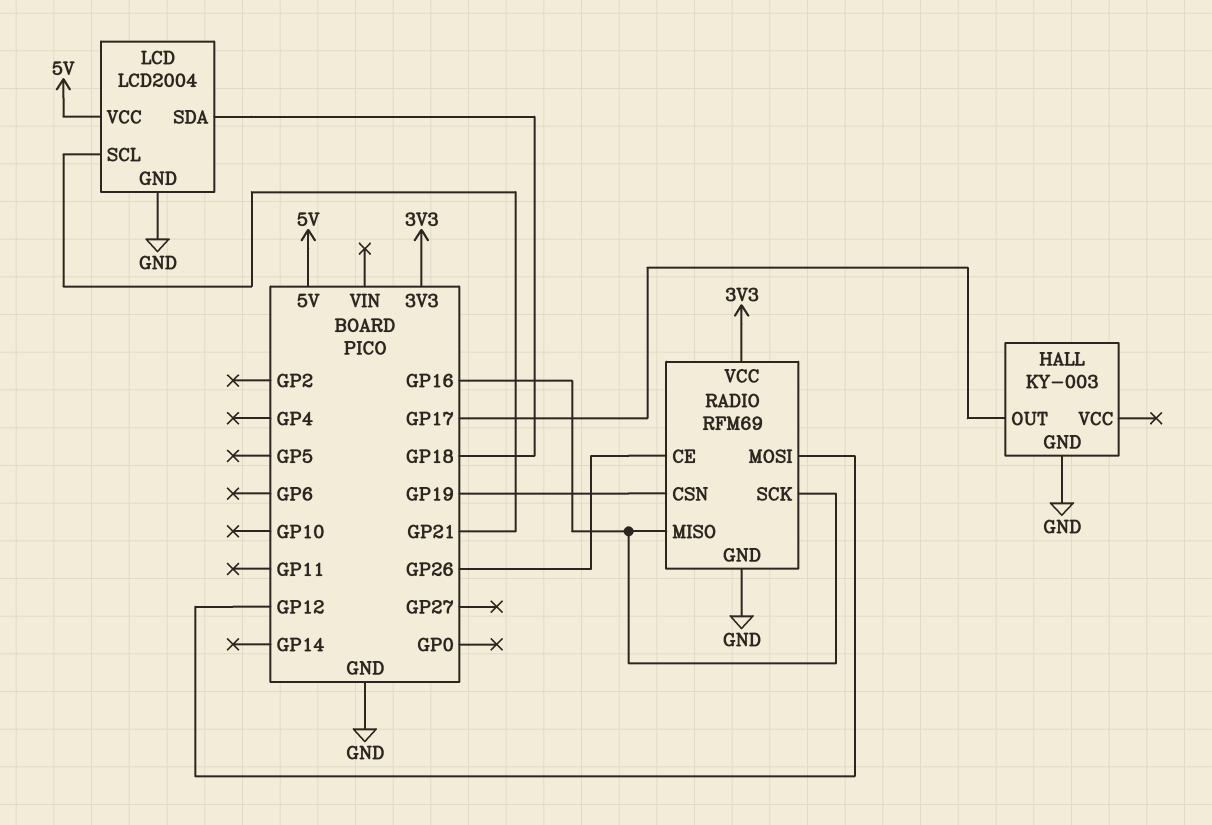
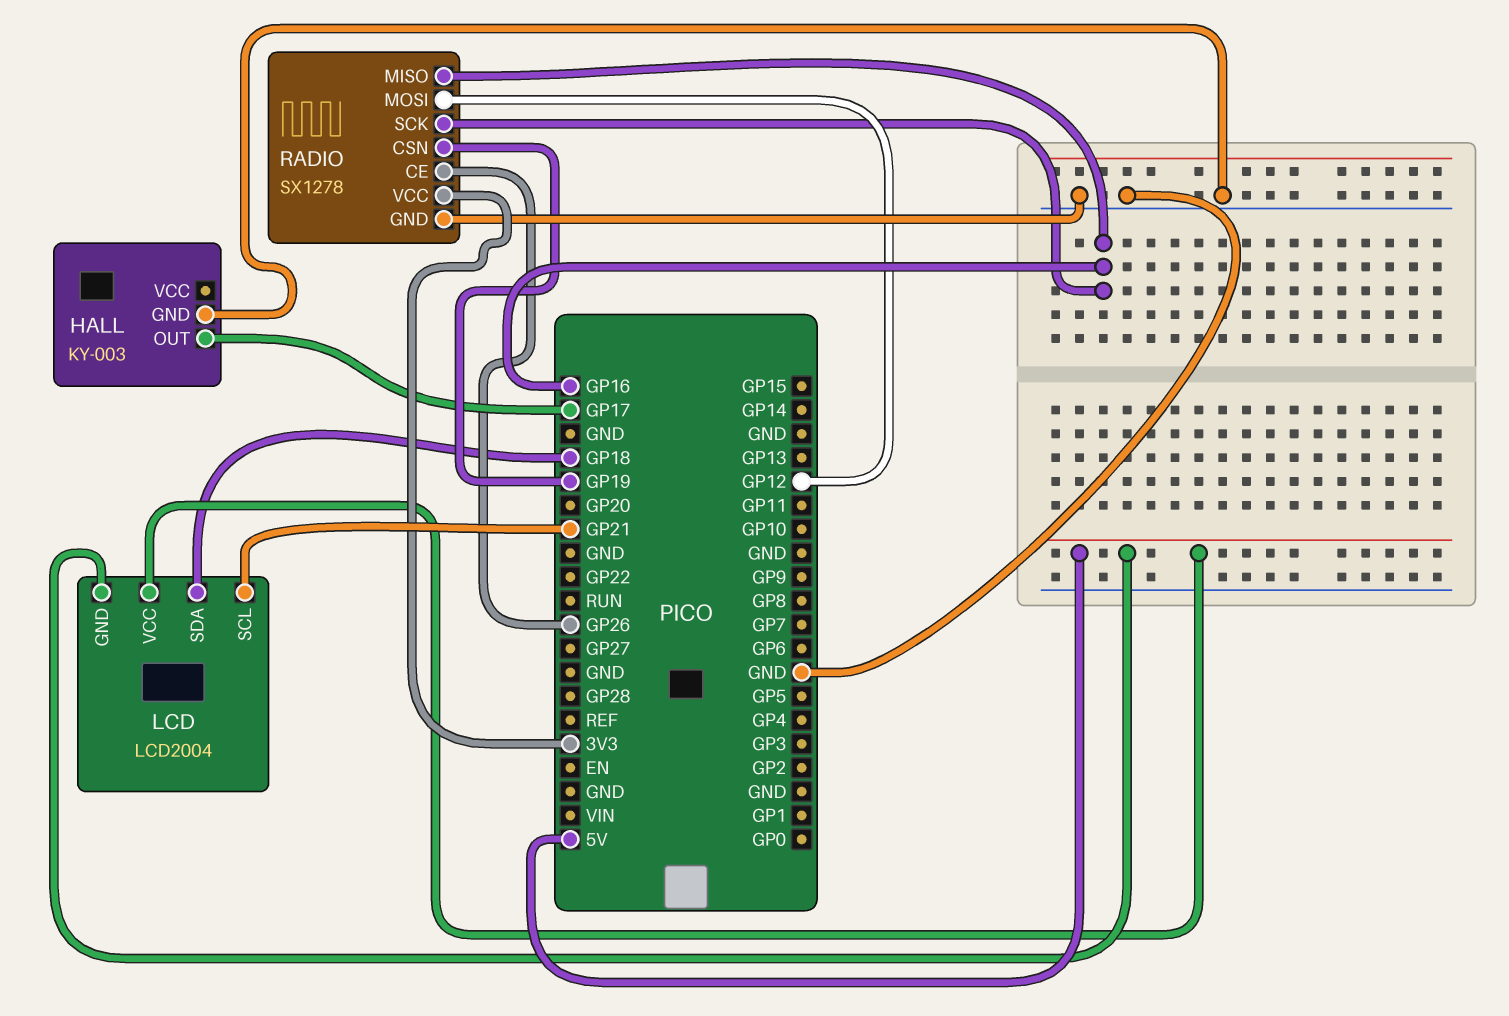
LCD pin GND: GND -> 5V
RADIO: RFM69 -> SX1278

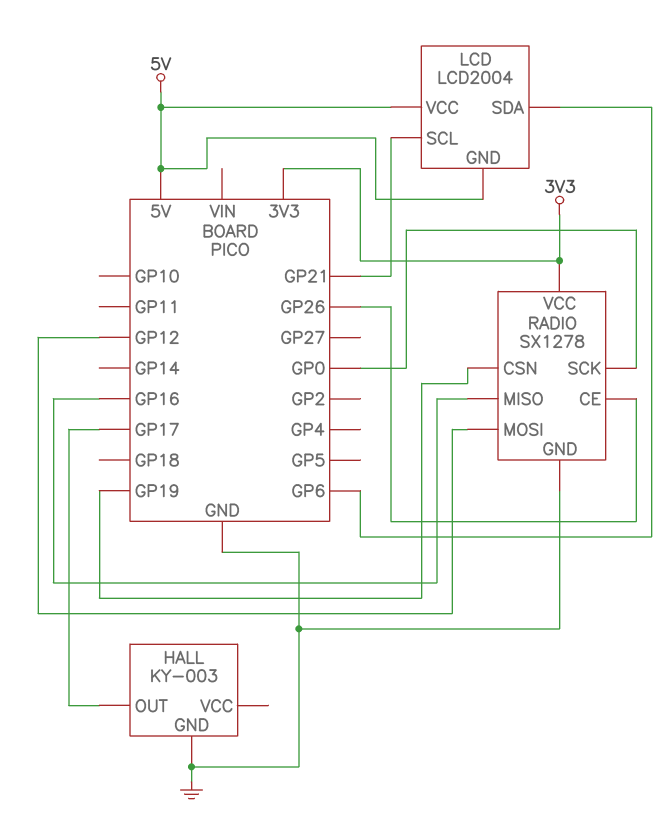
LCD pin SDA: GP18 -> GP6
RADIO pin SCK: GP16 -> GP0

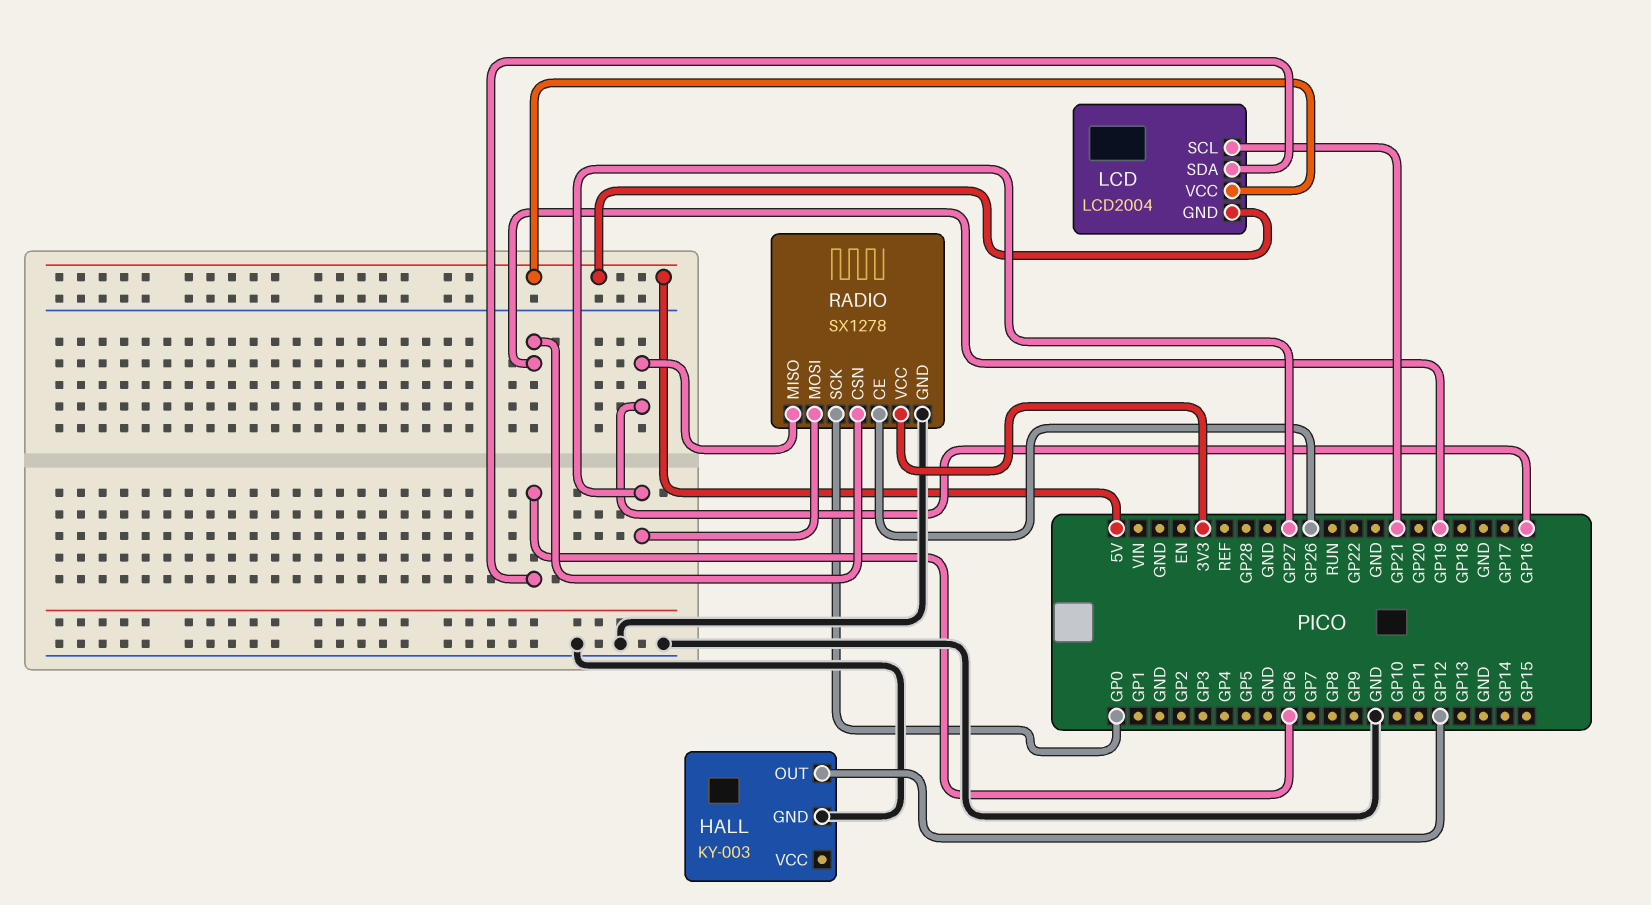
HALL pin OUT: GP17 -> GP12
RADIO pin MOSI: GP12 -> GP27

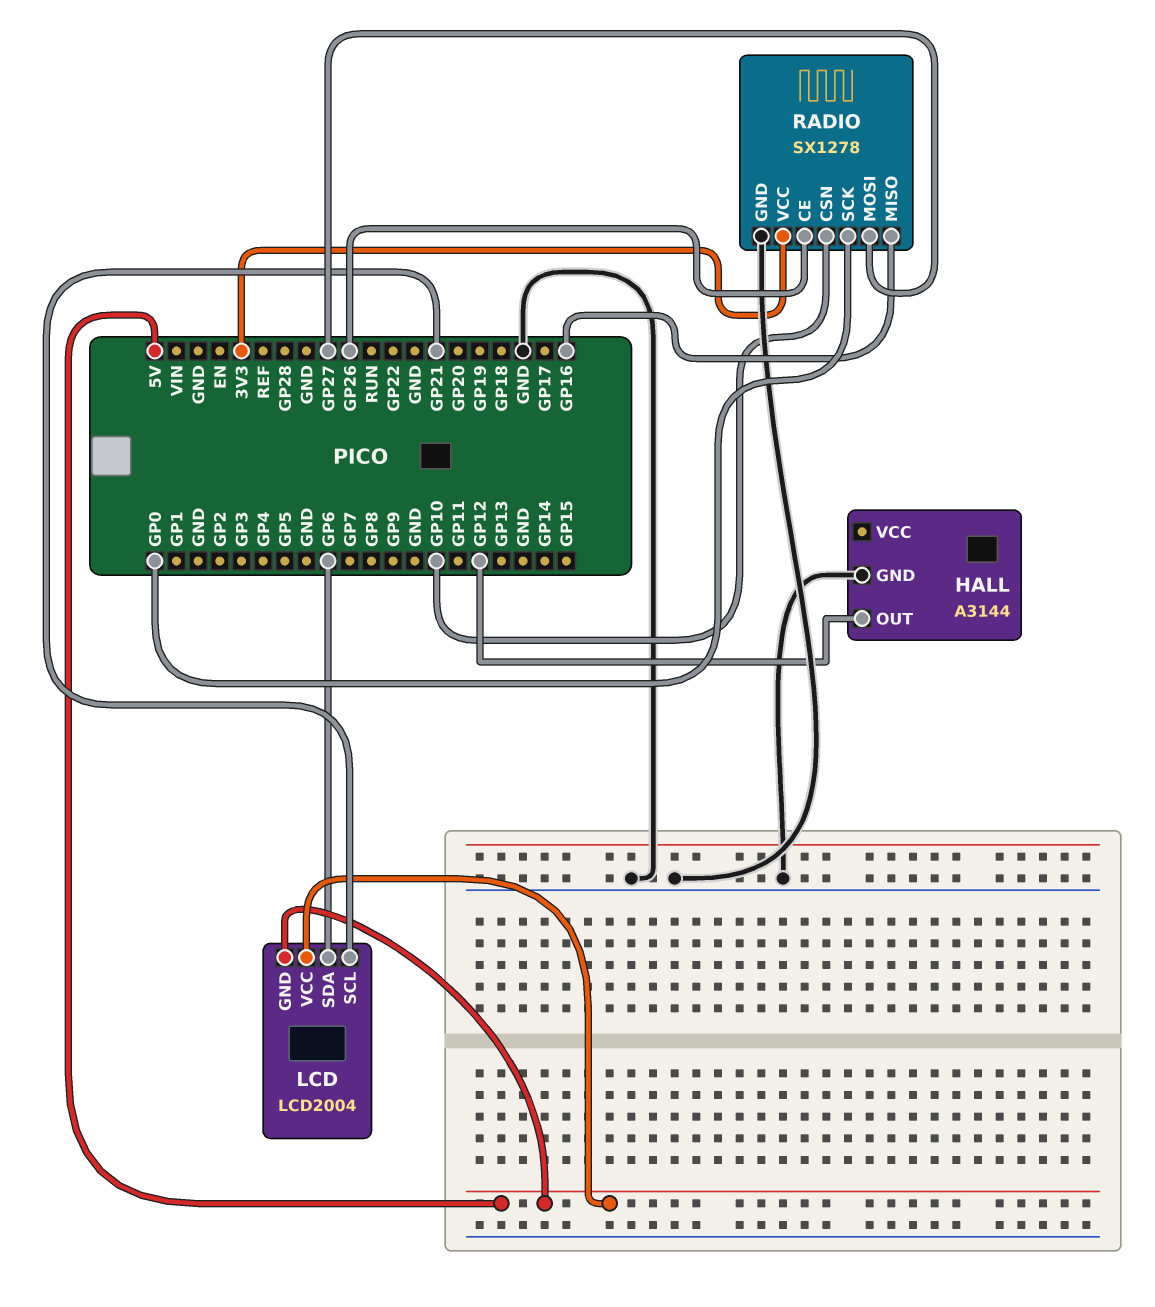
HALL: KY-003 -> A3144
RADIO pin CSN: GP19 -> GP10

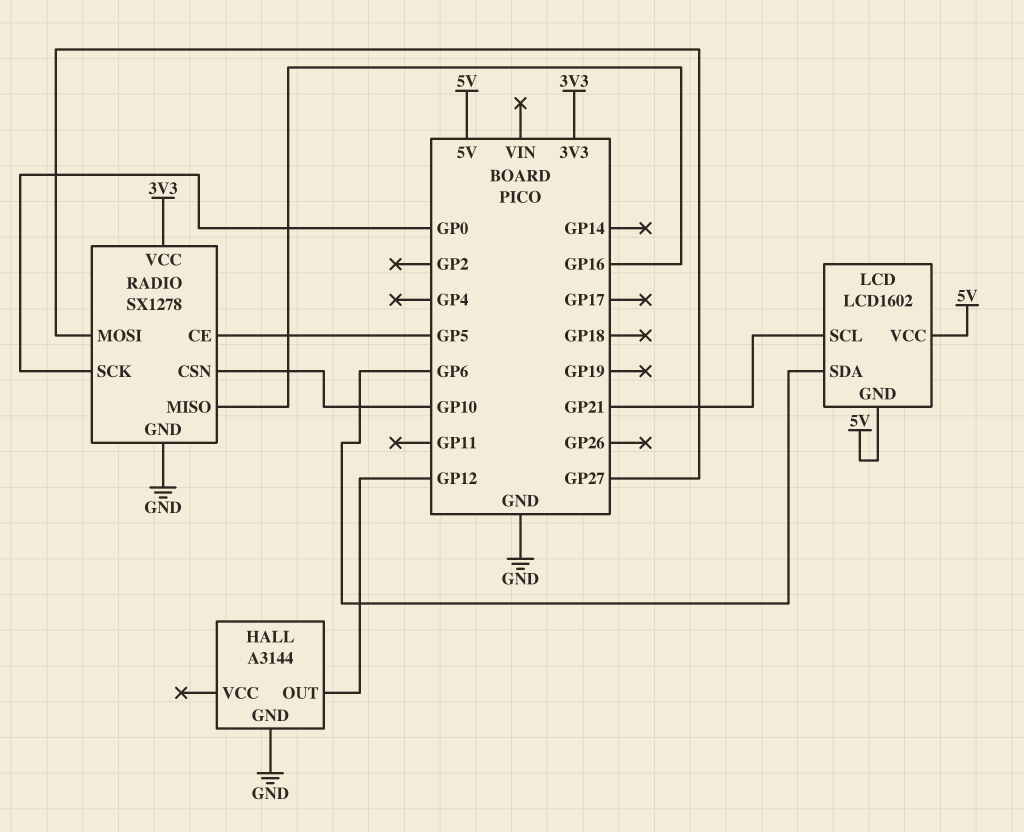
LCD: LCD2004 -> LCD1602
RADIO pin CE: GP26 -> GP5

